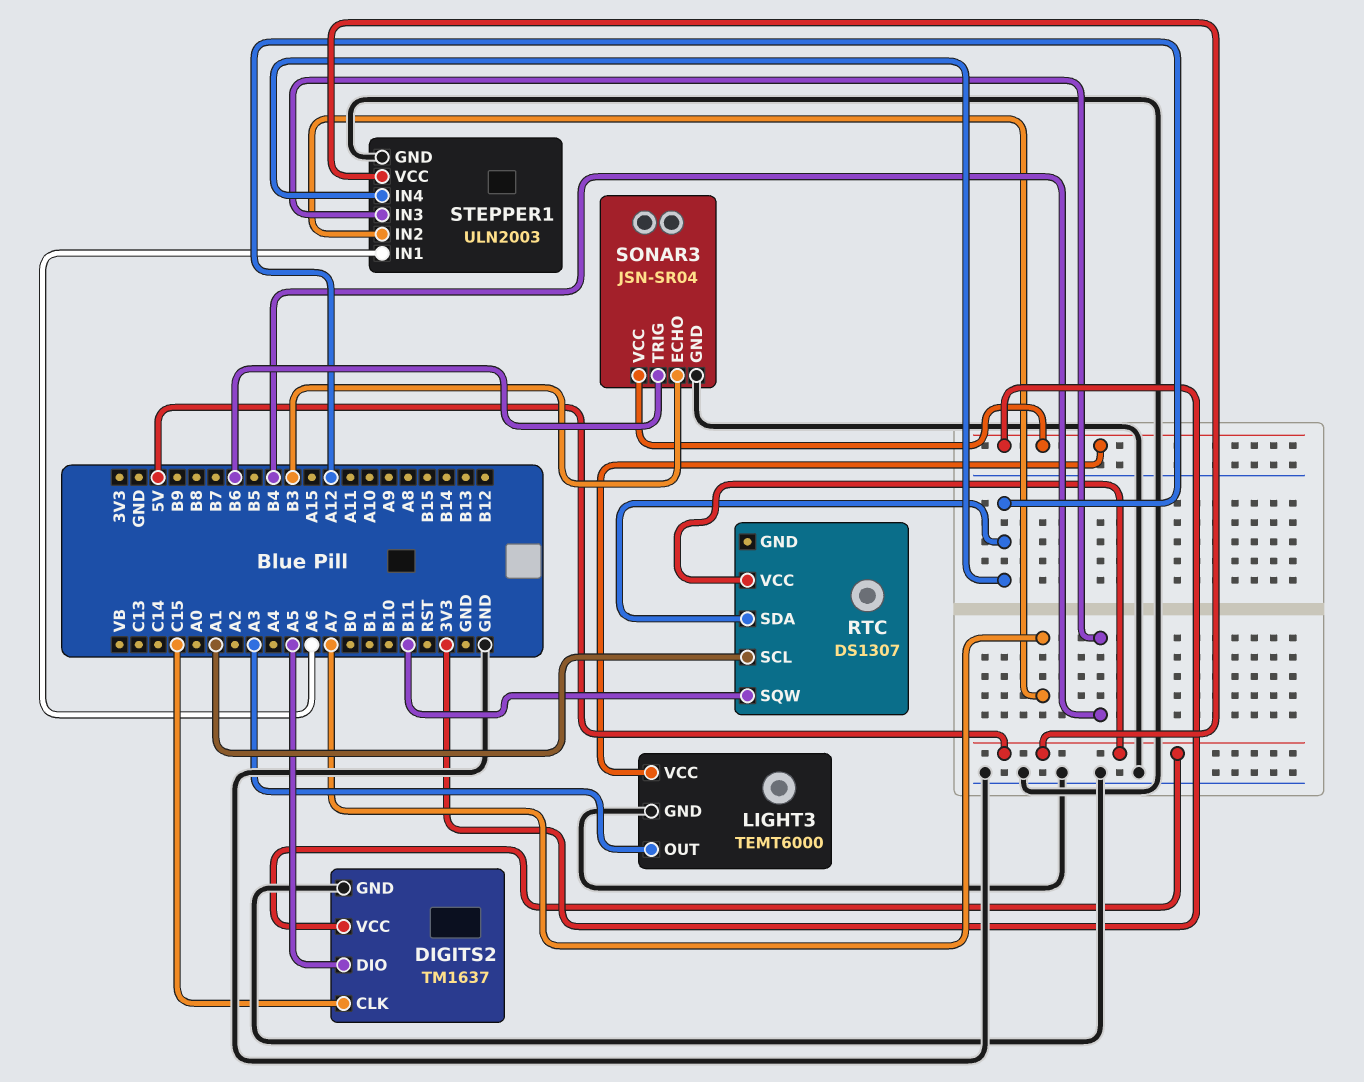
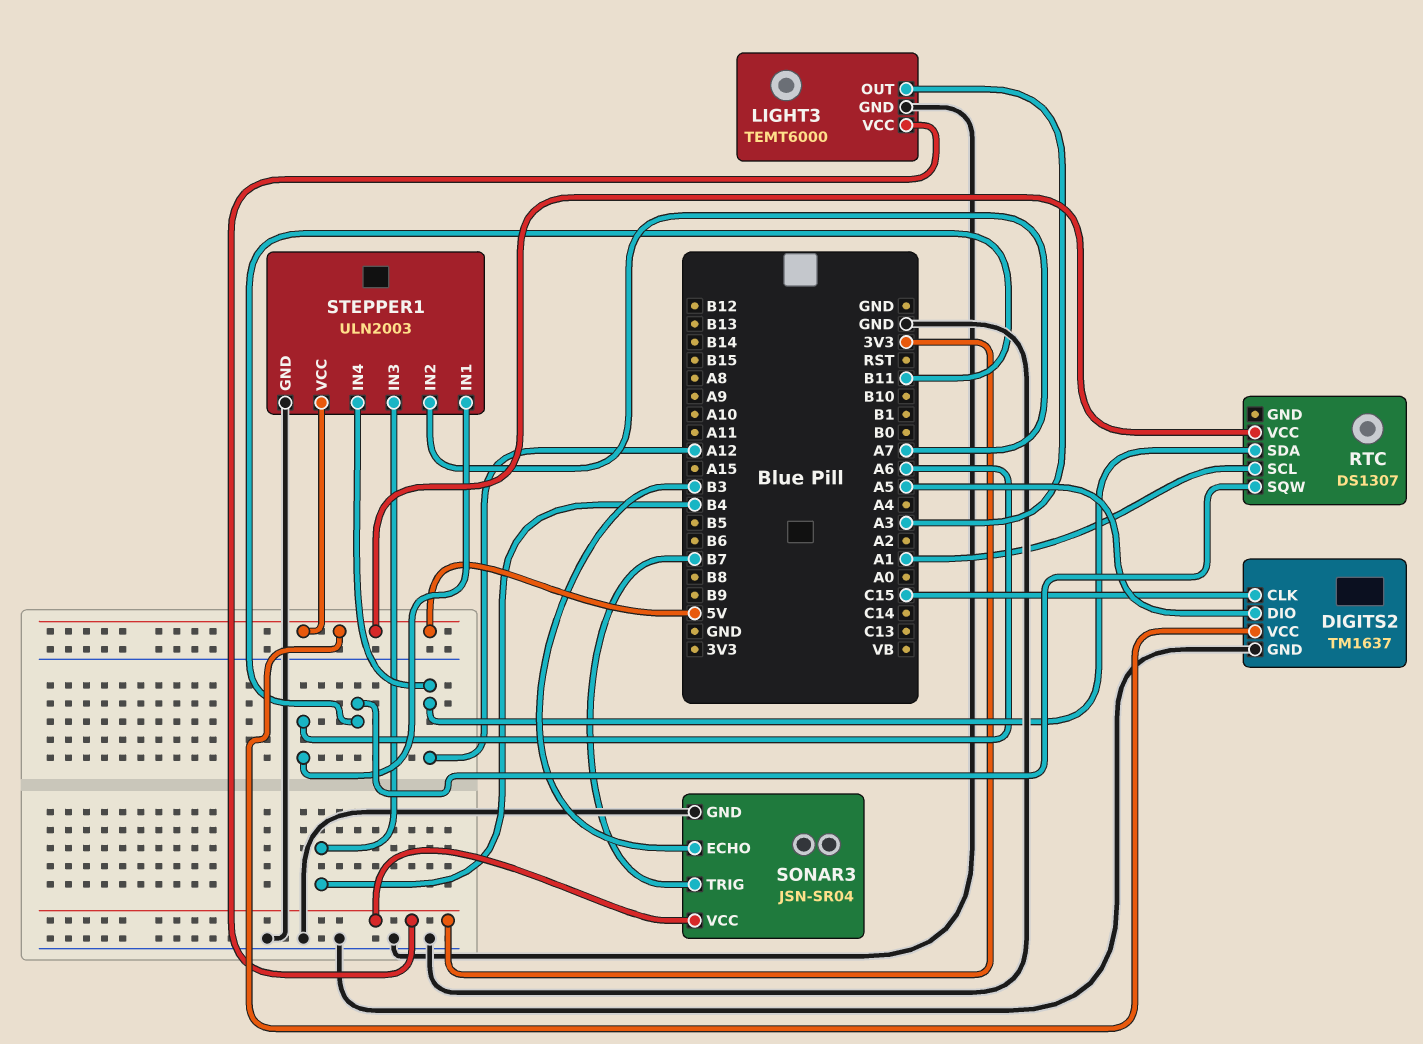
SONAR3 pin TRIG: B6 -> B7

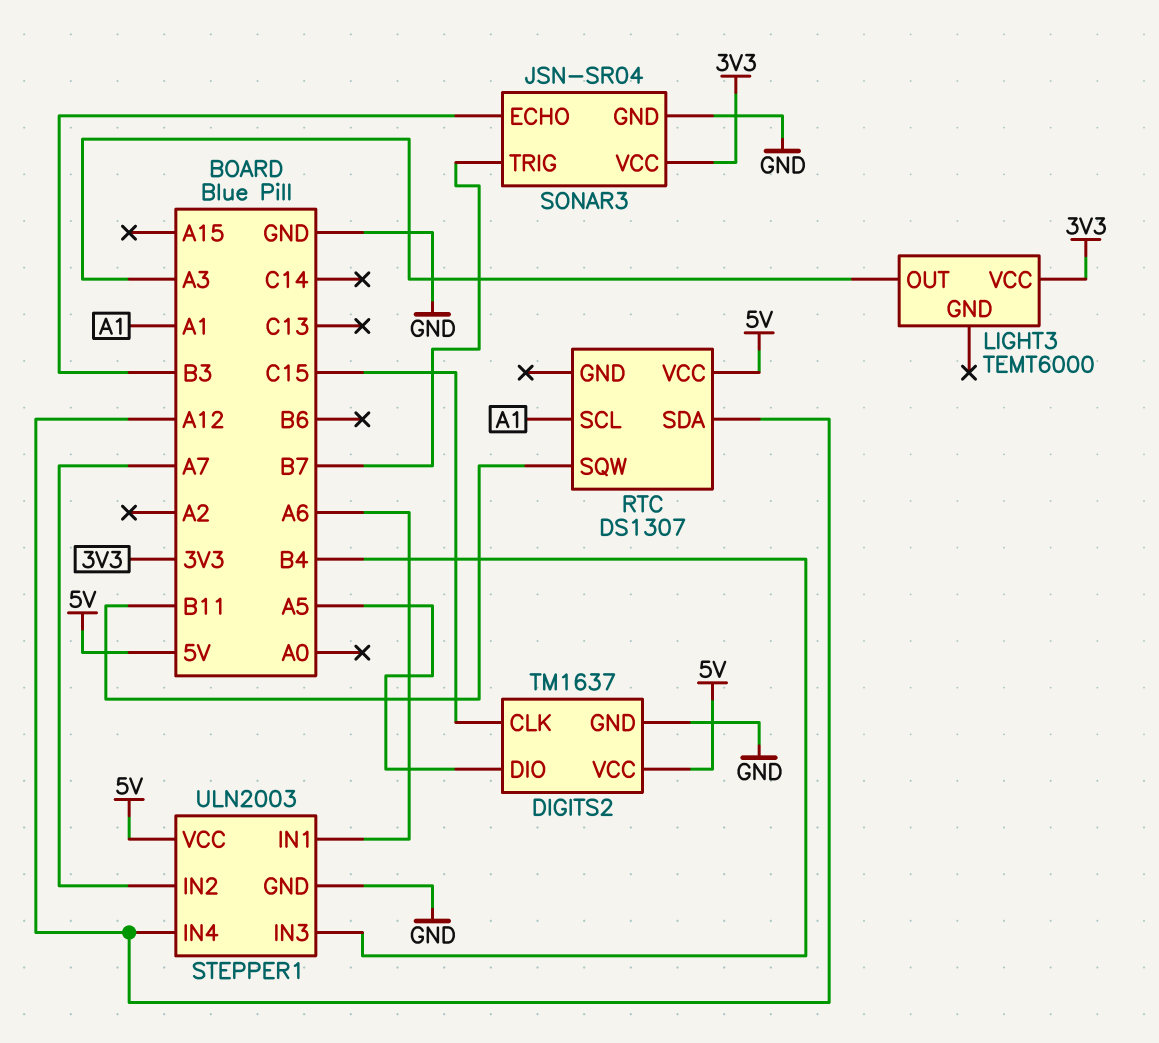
LIGHT3 pin GND: GND -> none

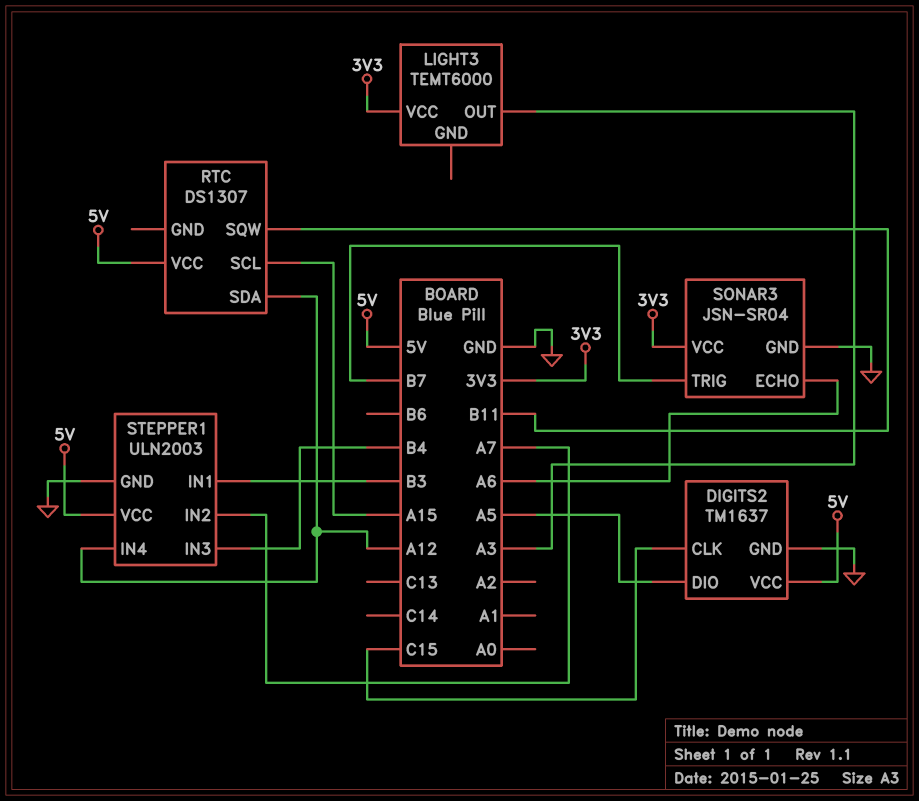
RTC pin SCL: A1 -> A15
SONAR3 pin ECHO: B3 -> A6
STEPPER1 pin IN1: A6 -> B3

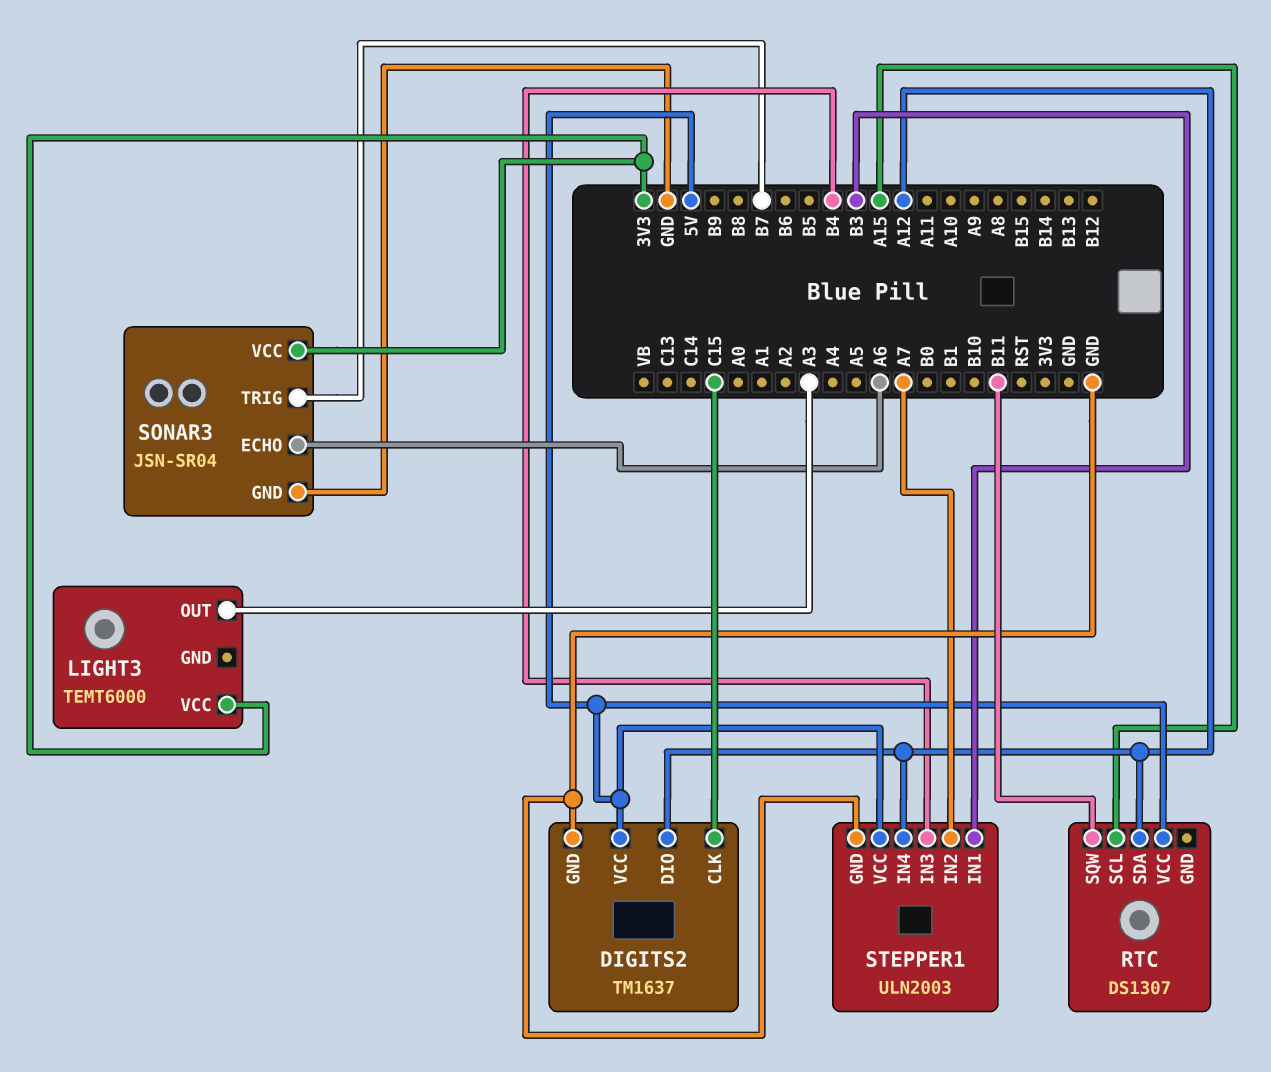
DIGITS2 pin DIO: A5 -> A12

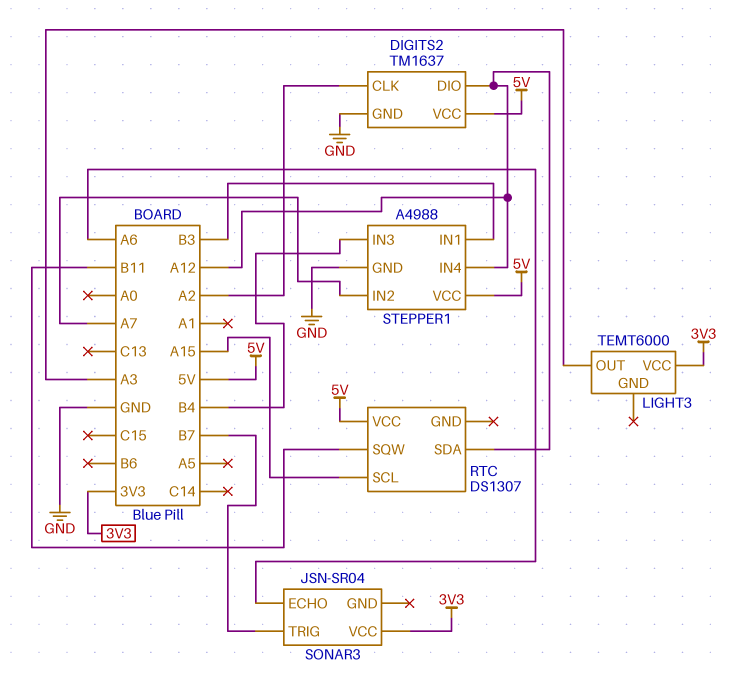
DIGITS2 pin CLK: C15 -> A2
SONAR3 pin GND: GND -> none
STEPPER1: ULN2003 -> A4988

